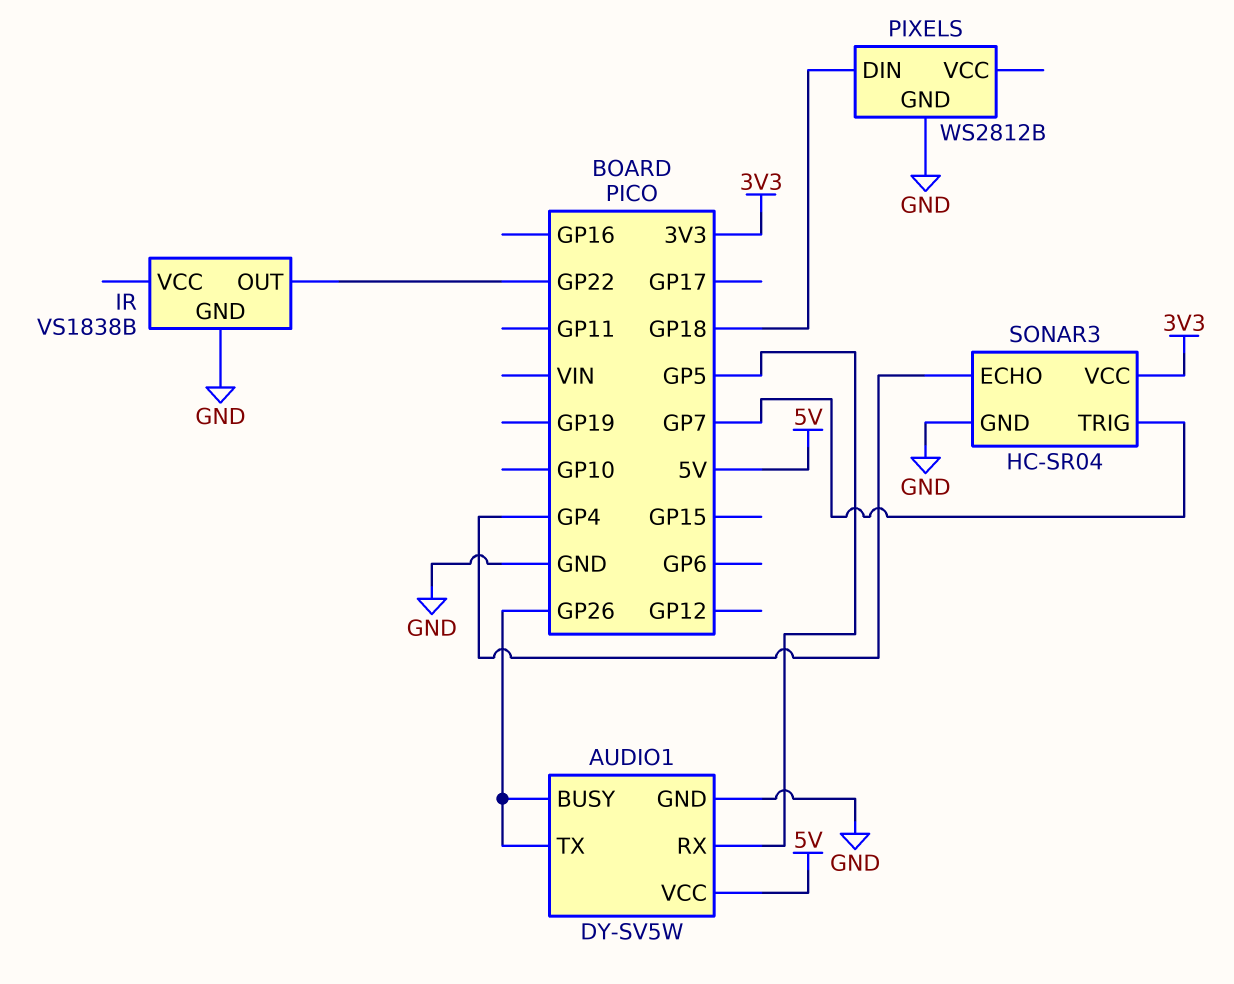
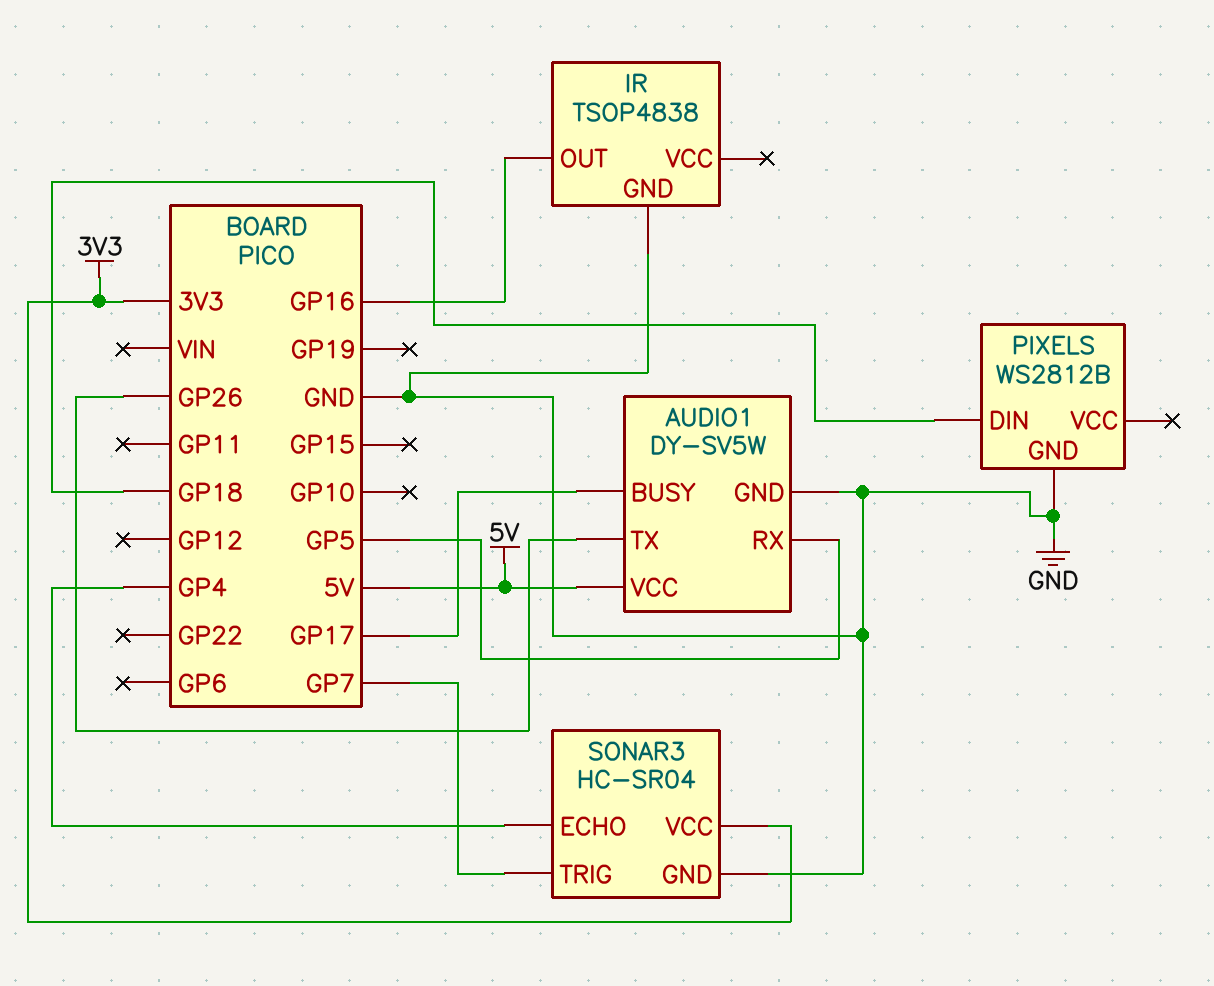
AUDIO1 pin BUSY: GP26 -> GP17
IR: VS1838B -> TSOP4838
IR pin OUT: GP22 -> GP16

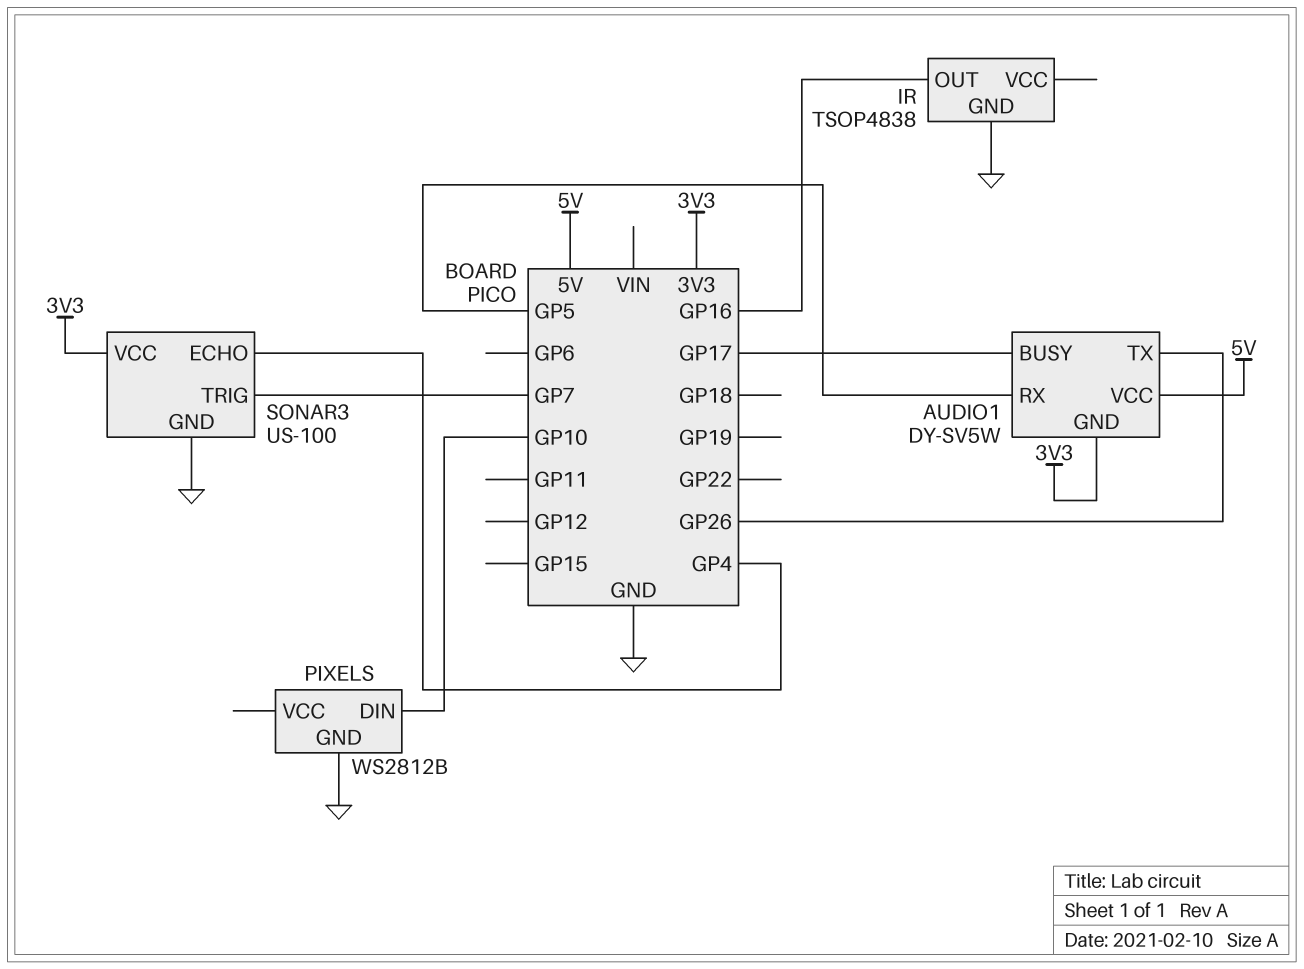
AUDIO1 pin GND: GND -> 3V3
PIXELS pin DIN: GP18 -> GP10
SONAR3: HC-SR04 -> US-100

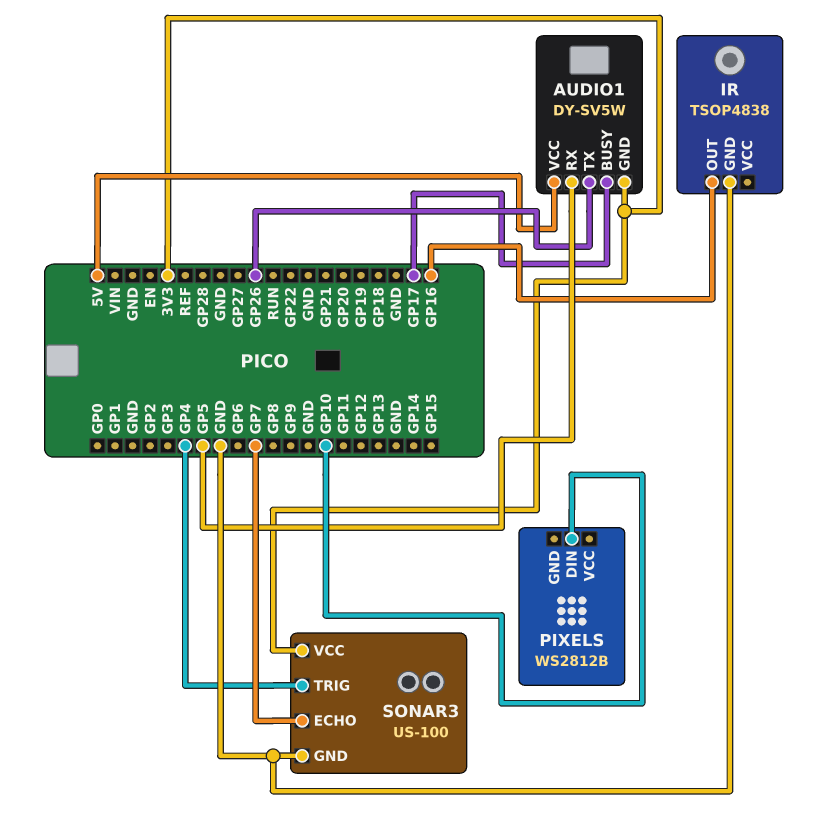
PIXELS pin GND: GND -> none
SONAR3 pin ECHO: GP4 -> GP7
SONAR3 pin TRIG: GP7 -> GP4

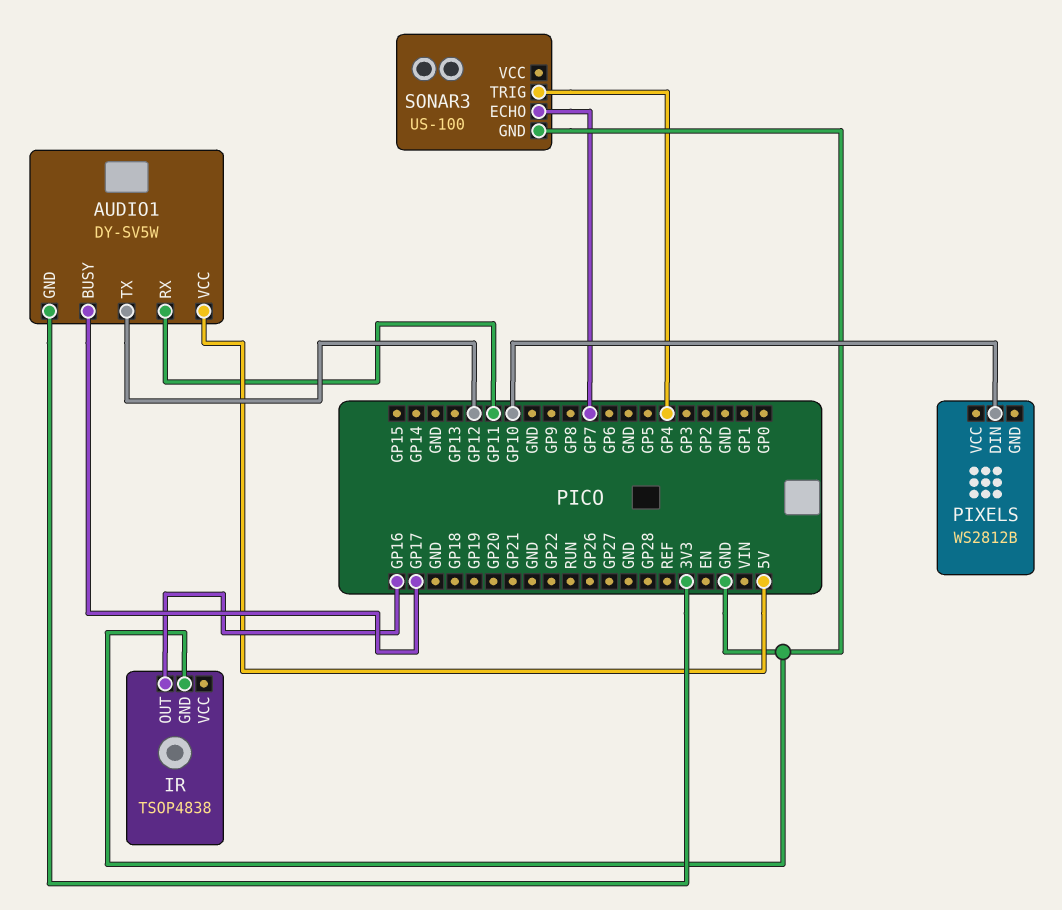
AUDIO1 pin RX: GP5 -> GP11
AUDIO1 pin TX: GP26 -> GP12
SONAR3 pin VCC: 3V3 -> none

